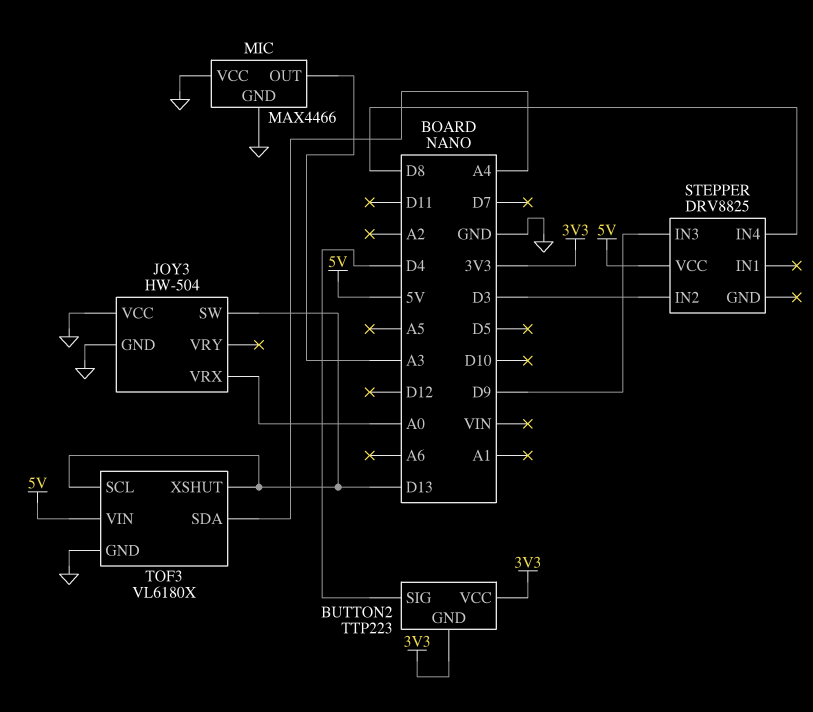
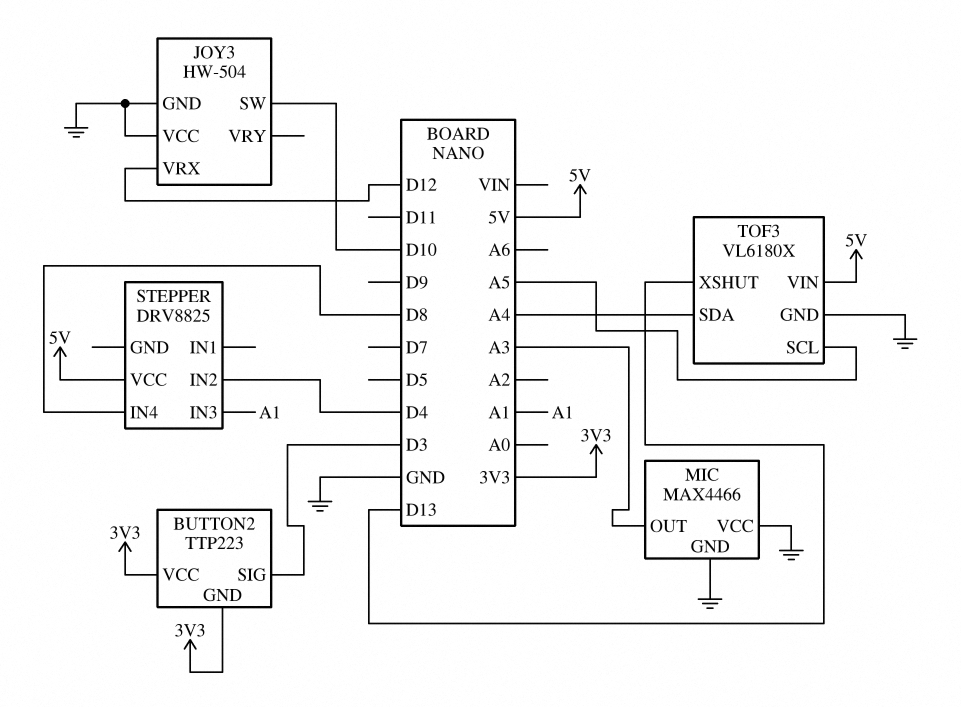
BUTTON2 pin SIG: D4 -> D3
JOY3 pin SW: D13 -> D10
JOY3 pin VRX: A0 -> D12
STEPPER pin IN2: D3 -> D4
STEPPER pin IN3: D9 -> A1
TOF3 pin SCL: D13 -> A5

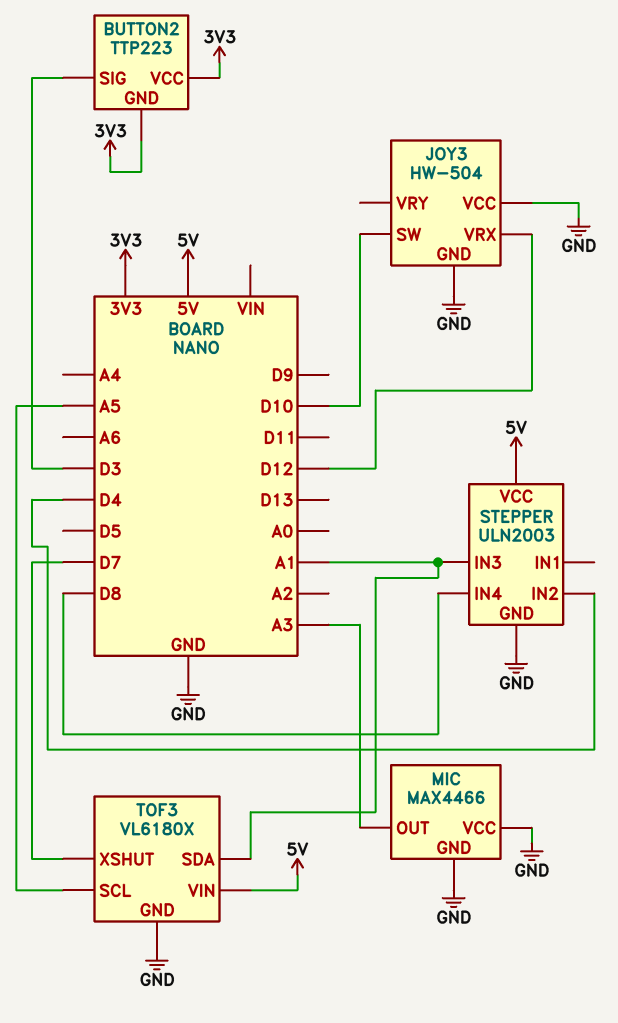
STEPPER: DRV8825 -> ULN2003
STEPPER pin GND: none -> GND
TOF3 pin SDA: A4 -> A1
TOF3 pin XSHUT: D13 -> D7

